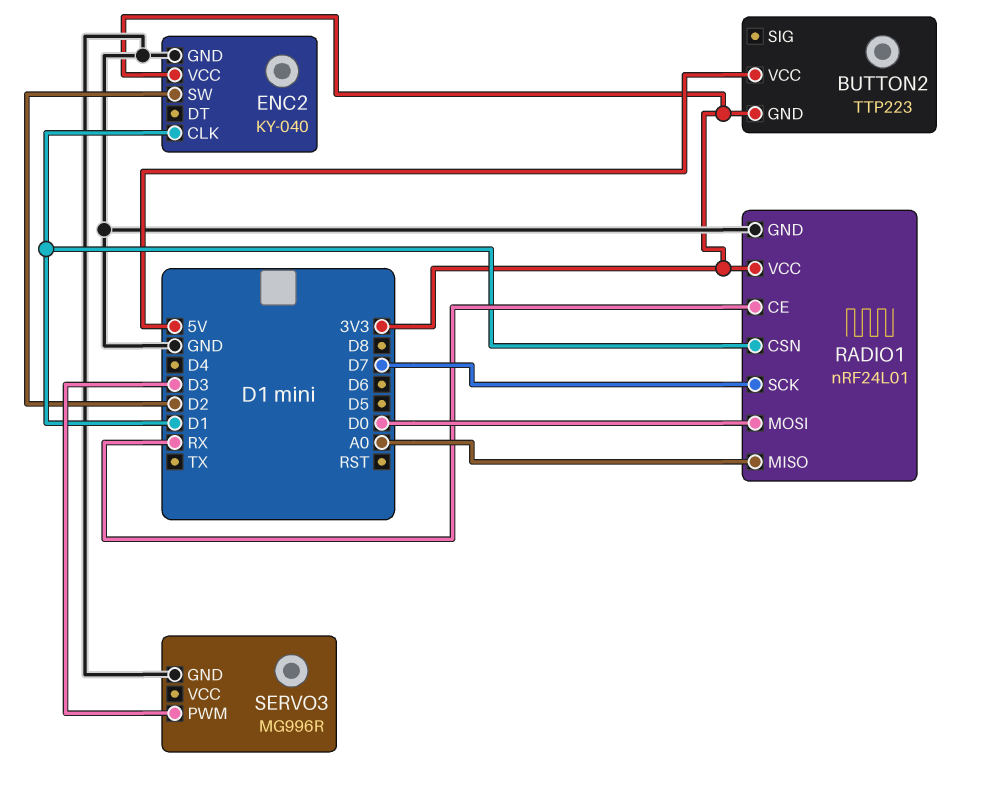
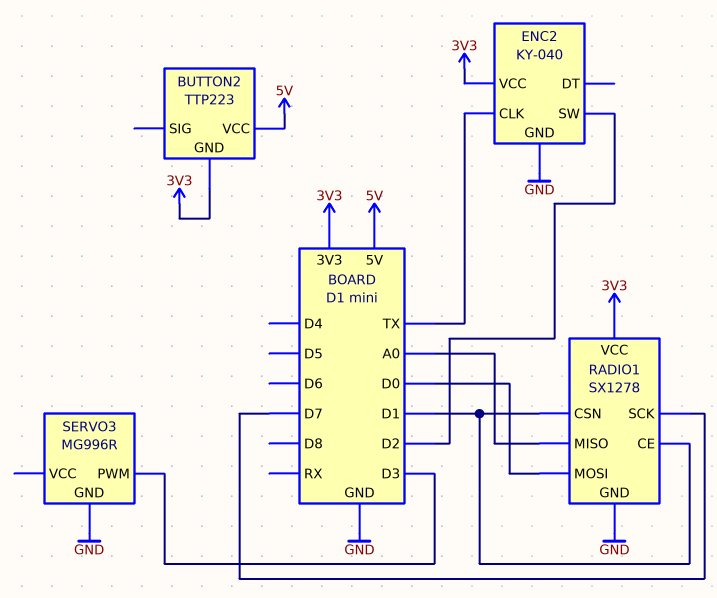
ENC2 pin CLK: D1 -> TX
RADIO1: nRF24L01 -> SX1278
RADIO1 pin CE: RX -> D1

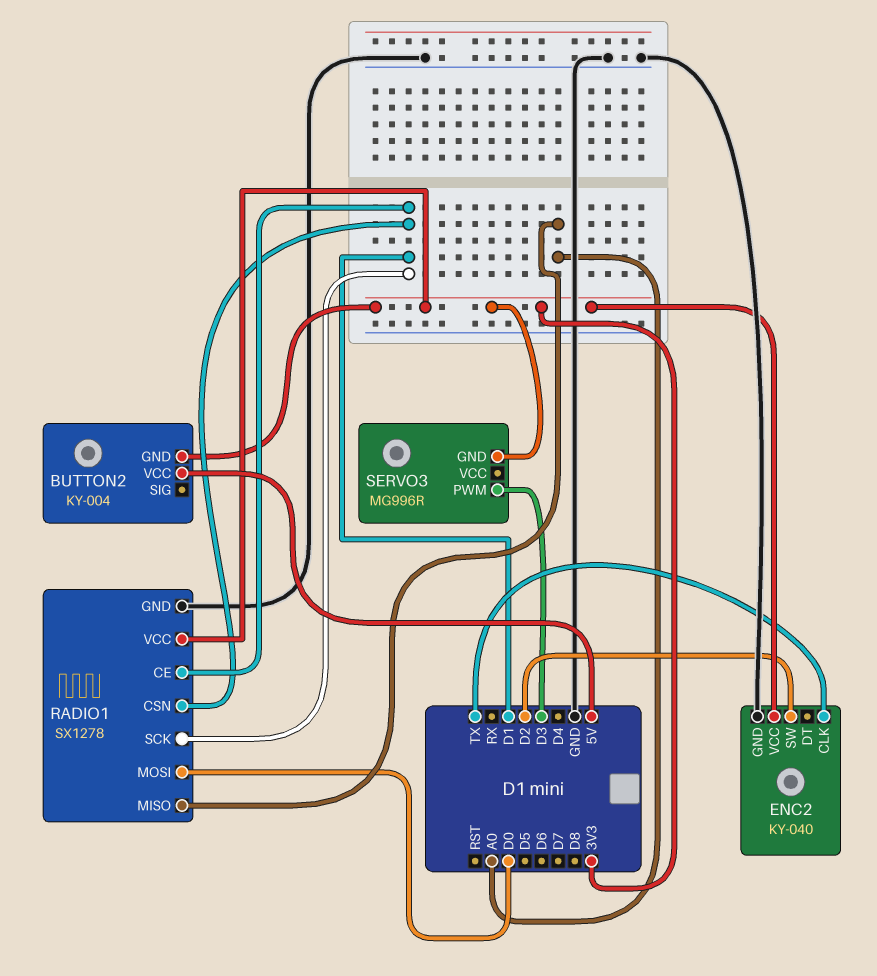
BUTTON2: TTP223 -> KY-004
RADIO1 pin SCK: D7 -> D1
SERVO3 pin GND: GND -> 3V3

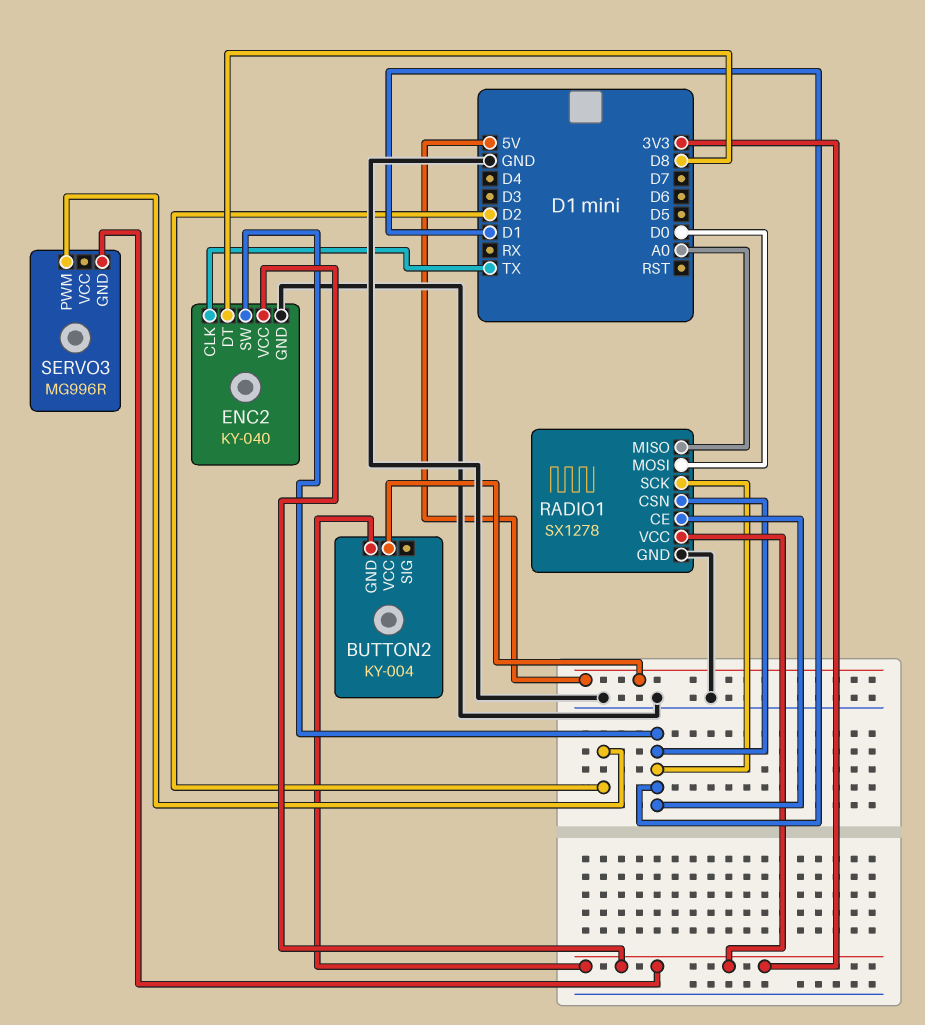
ENC2 pin DT: none -> D8
ENC2 pin SW: D2 -> D1
SERVO3 pin PWM: D3 -> D2

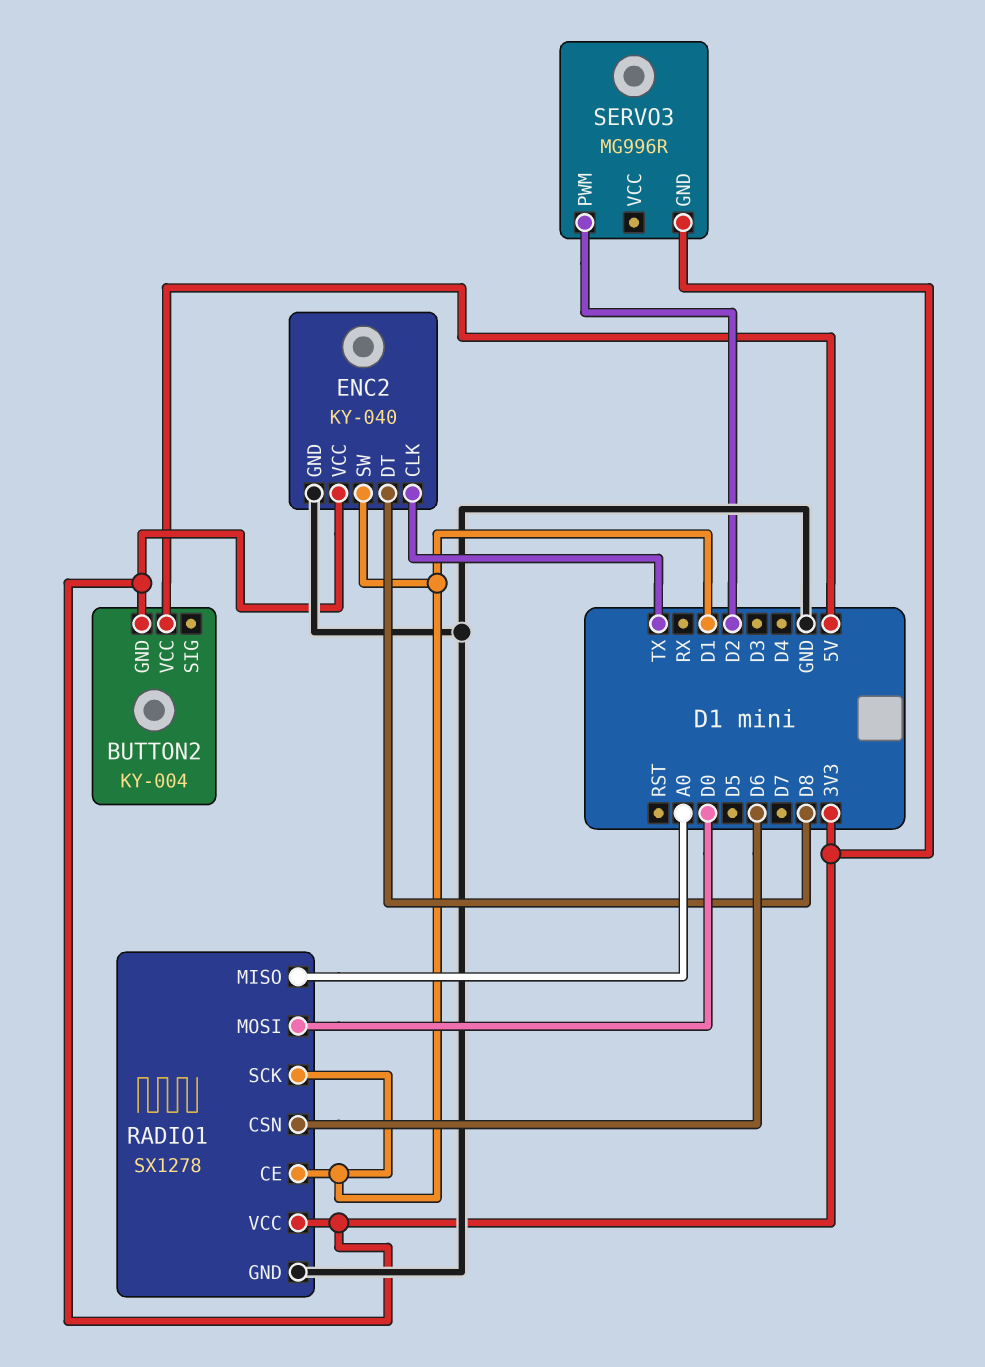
RADIO1 pin CSN: D1 -> D6

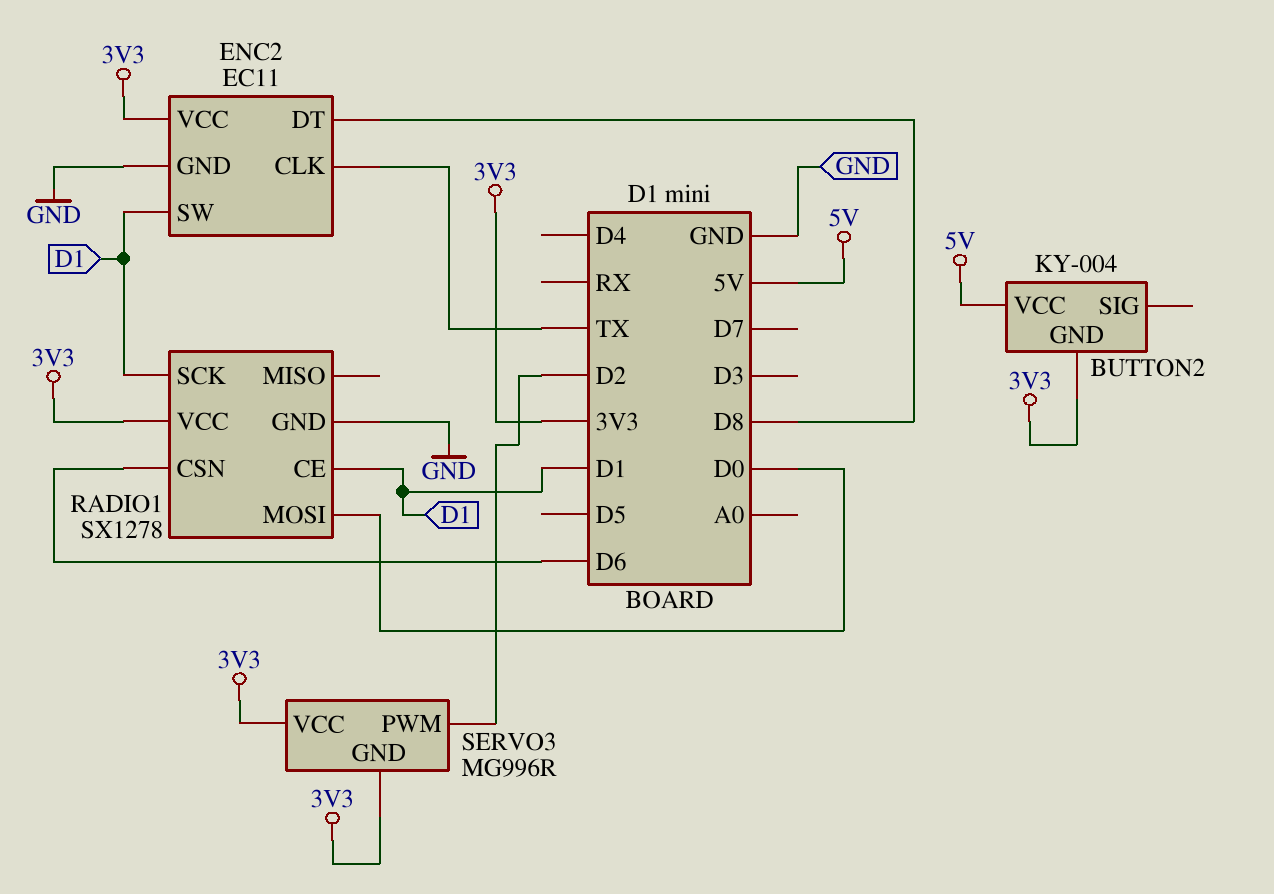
ENC2: KY-040 -> EC11
RADIO1 pin MISO: A0 -> none
SERVO3 pin VCC: none -> 3V3

